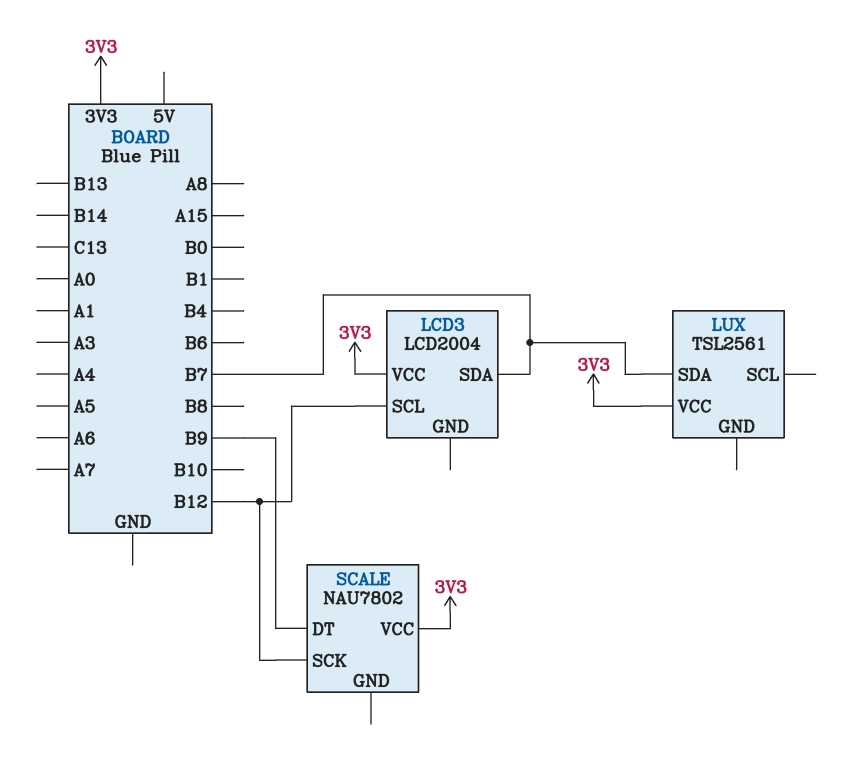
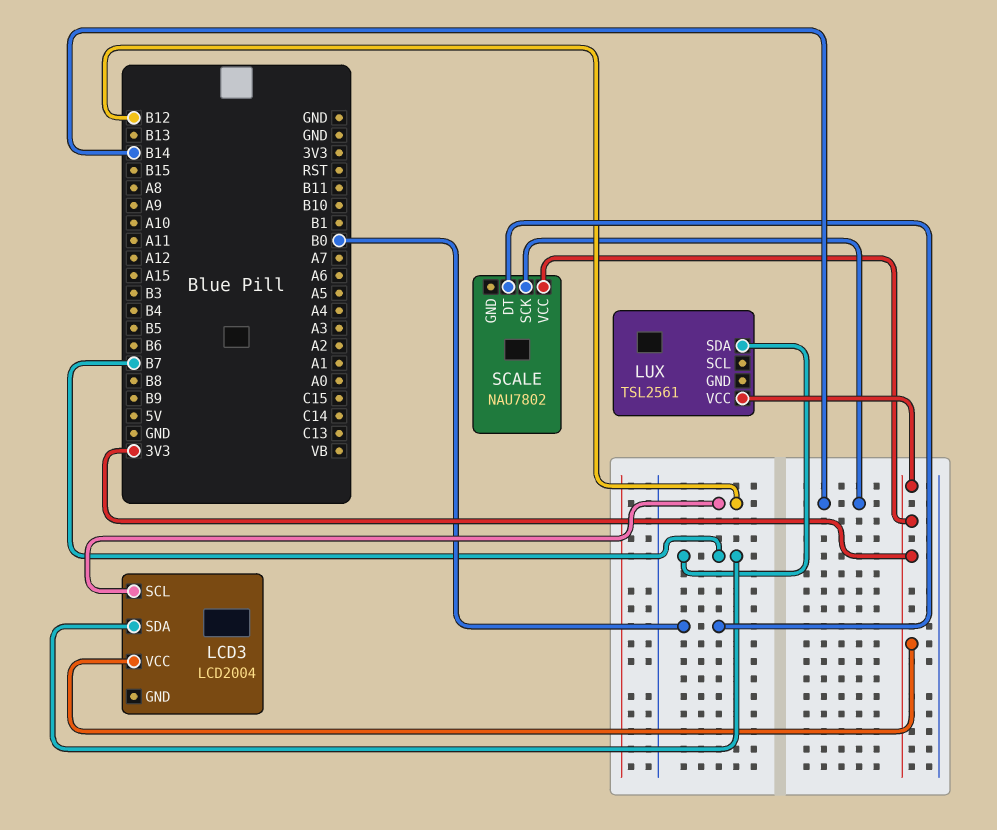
SCALE pin DT: B9 -> B0
SCALE pin SCK: B12 -> B14

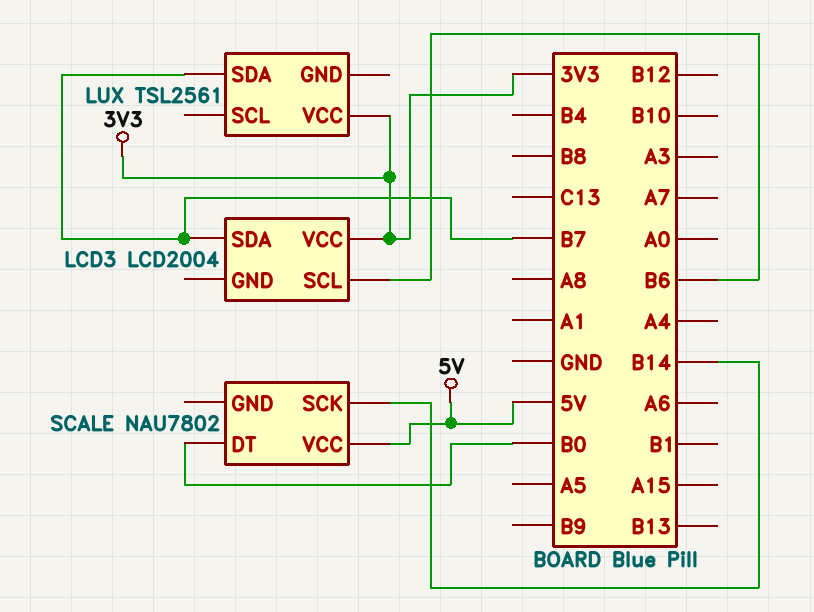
LCD3 pin SCL: B12 -> B6
SCALE pin VCC: 3V3 -> 5V

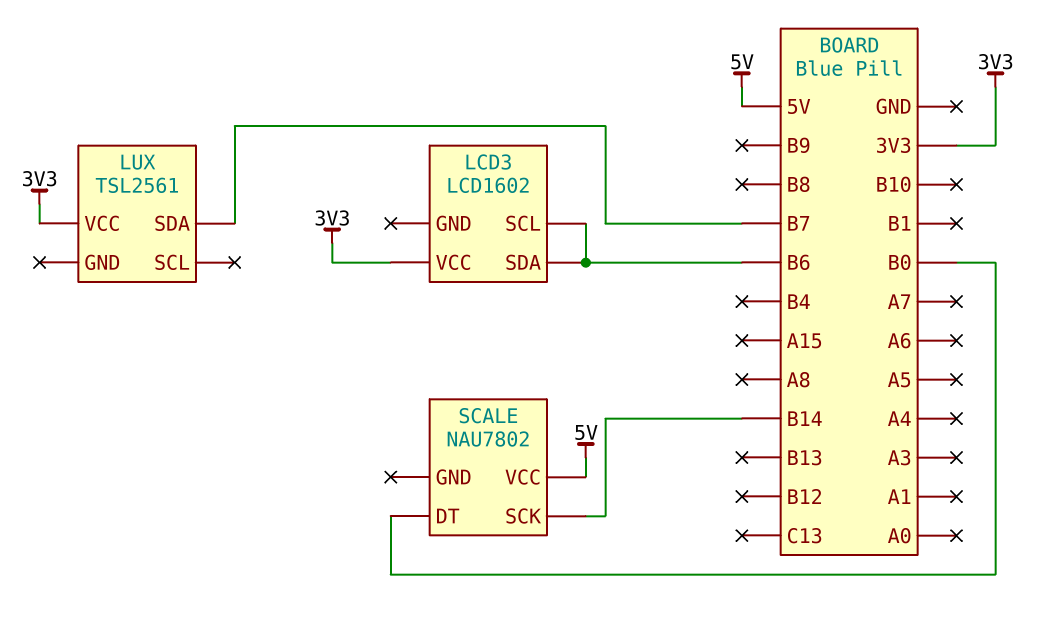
LCD3: LCD2004 -> LCD1602
LCD3 pin SDA: B7 -> B6

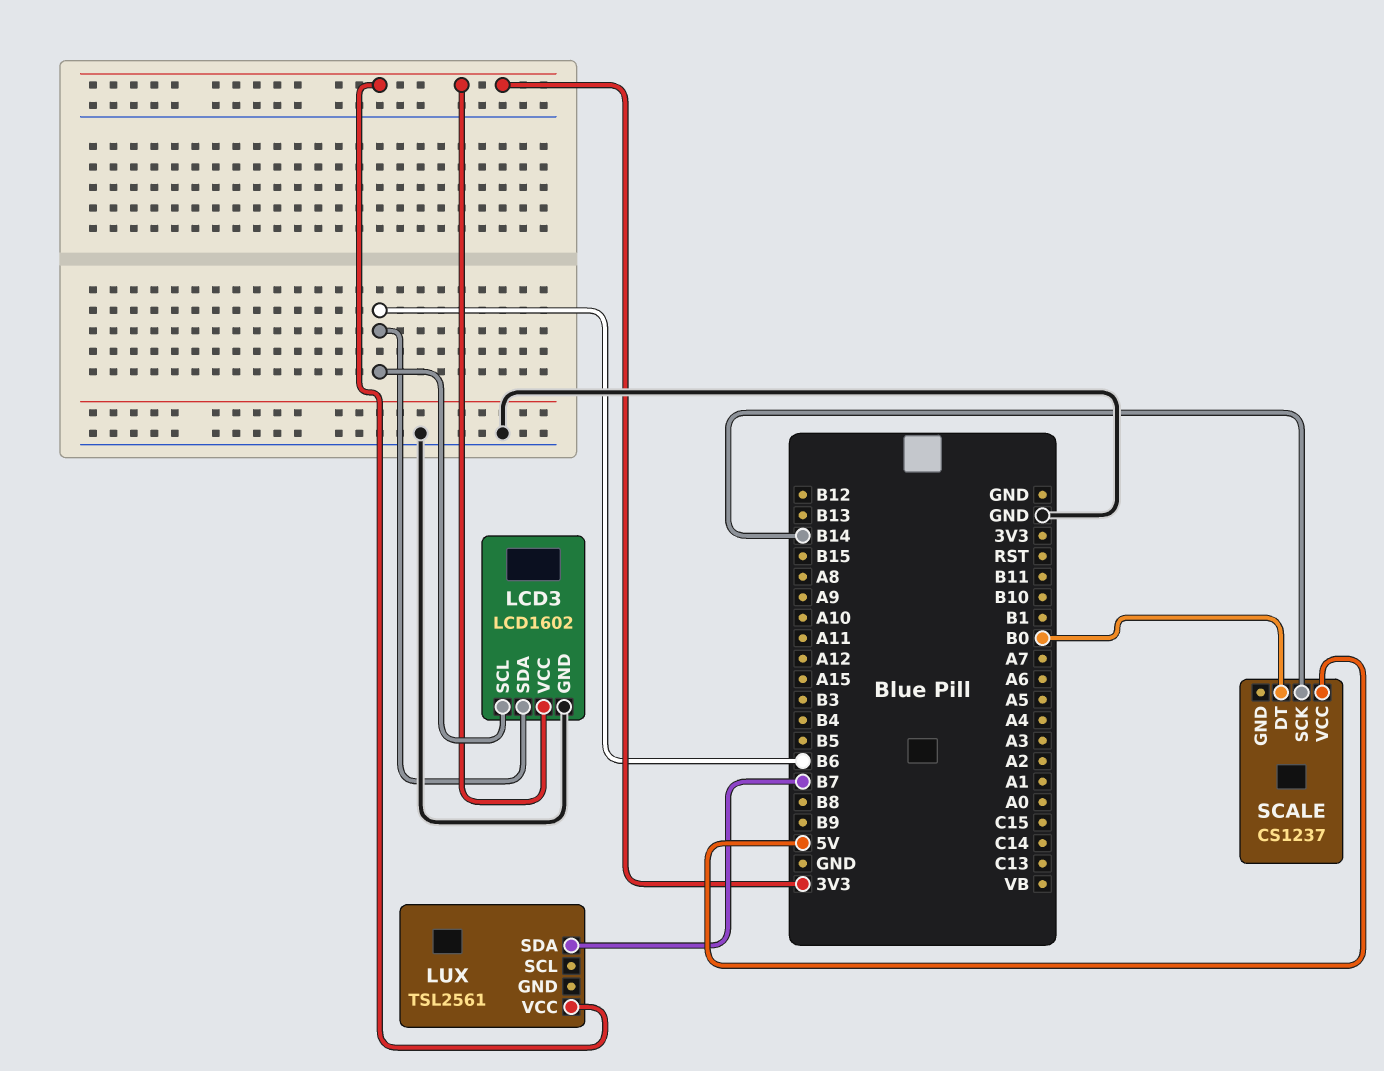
LCD3 pin GND: none -> GND
SCALE: NAU7802 -> CS1237

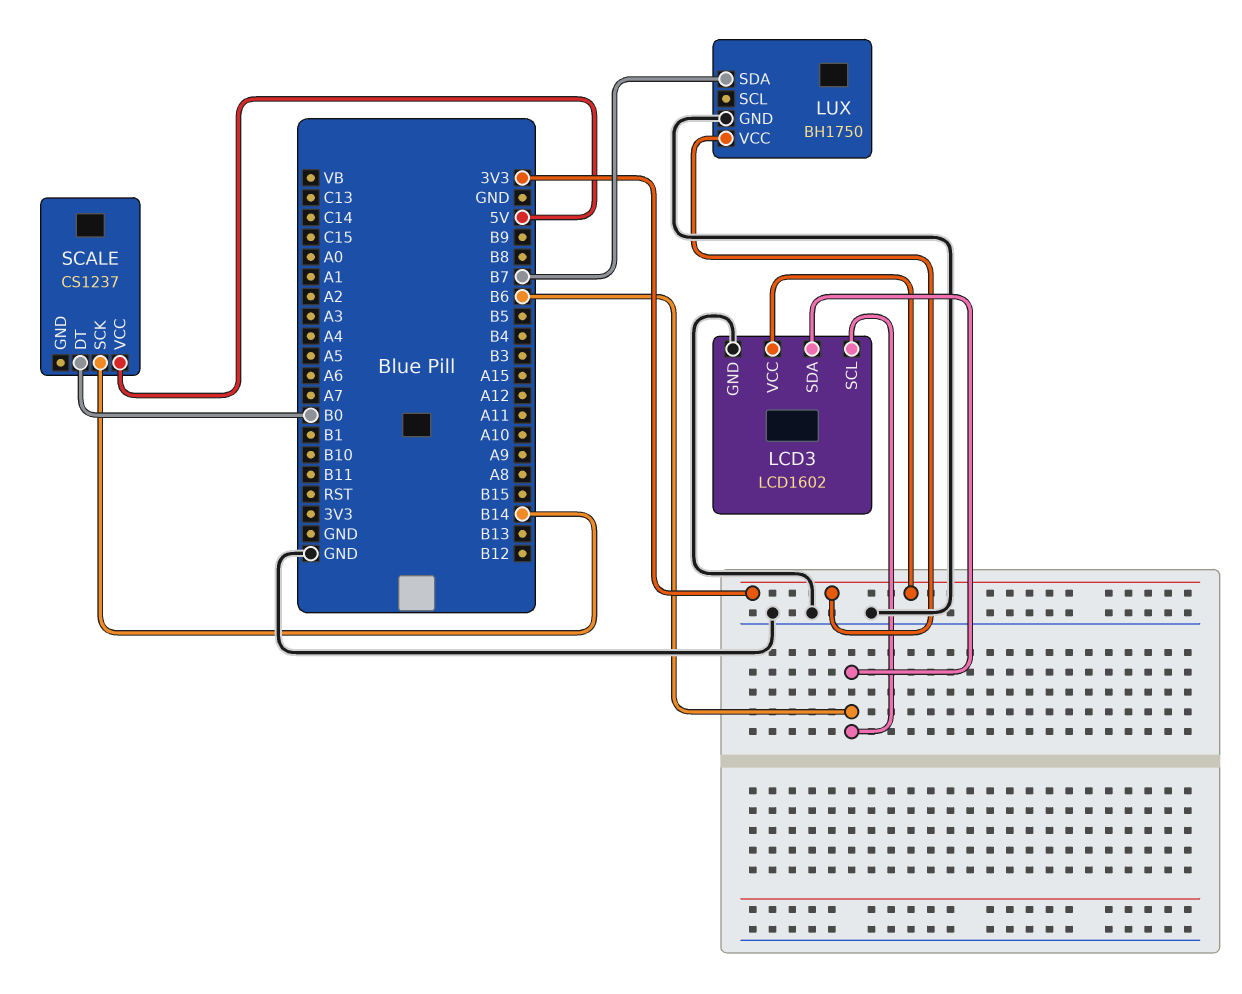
LUX: TSL2561 -> BH1750
LUX pin GND: none -> GND

